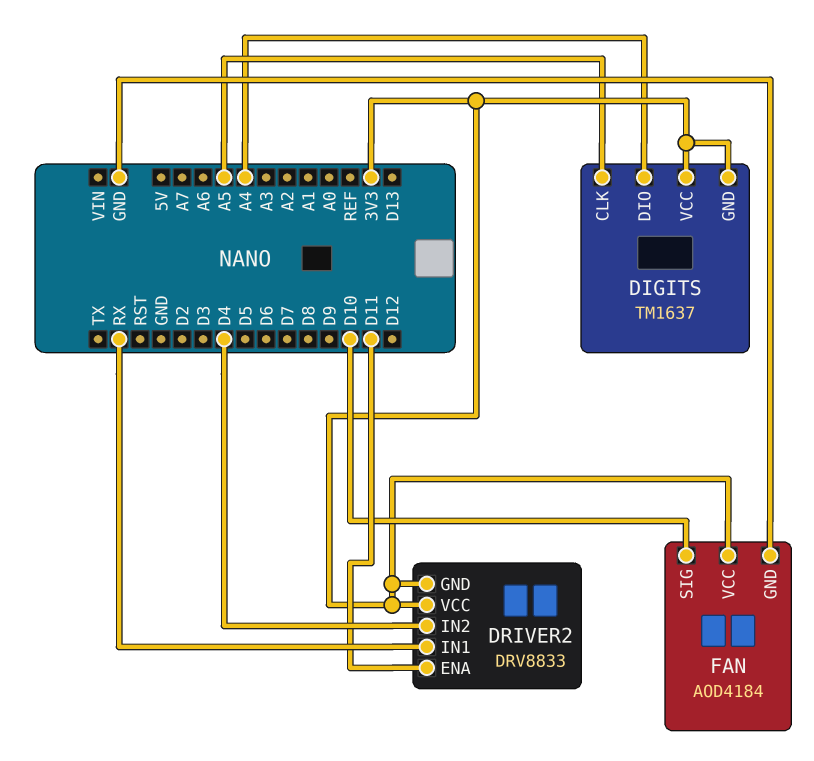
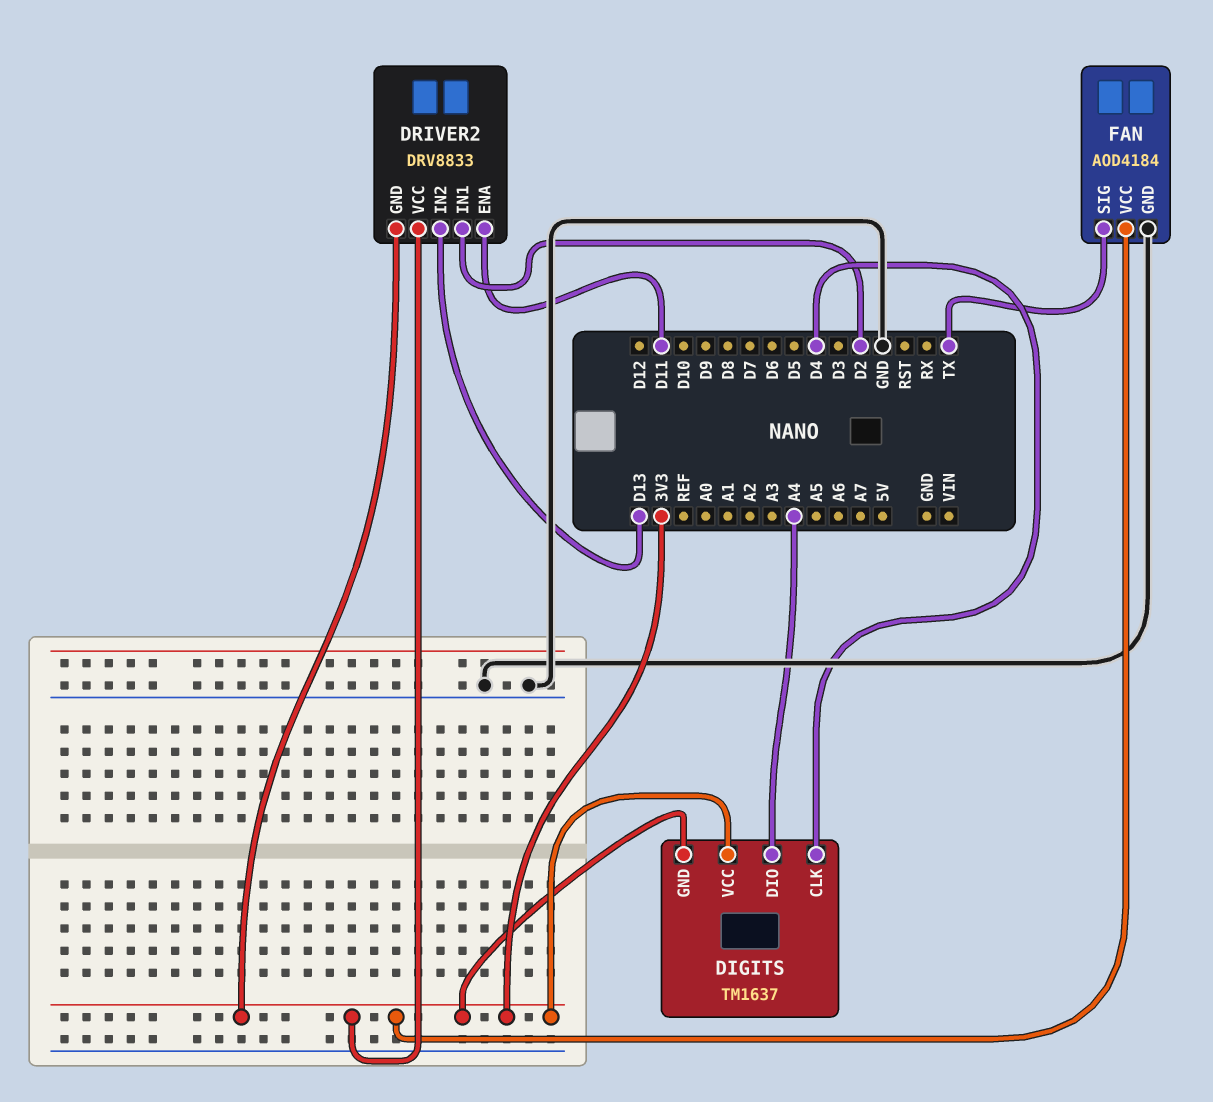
DIGITS pin CLK: A5 -> D4
DRIVER2 pin IN1: RX -> D2
DRIVER2 pin IN2: D4 -> D13
FAN pin SIG: D10 -> TX

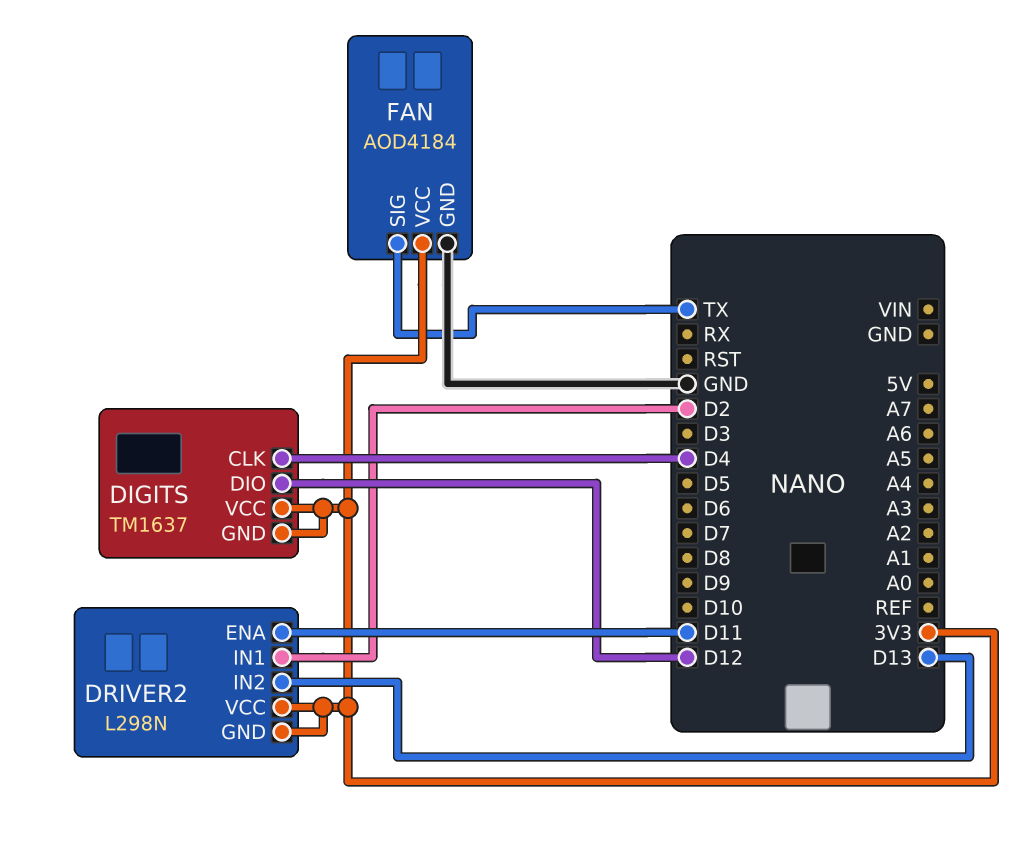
DIGITS pin DIO: A4 -> D12
DRIVER2: DRV8833 -> L298N

